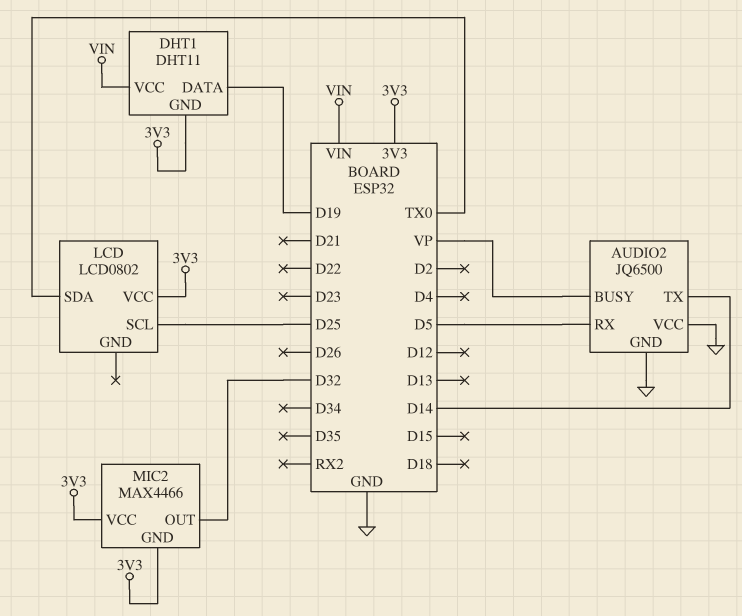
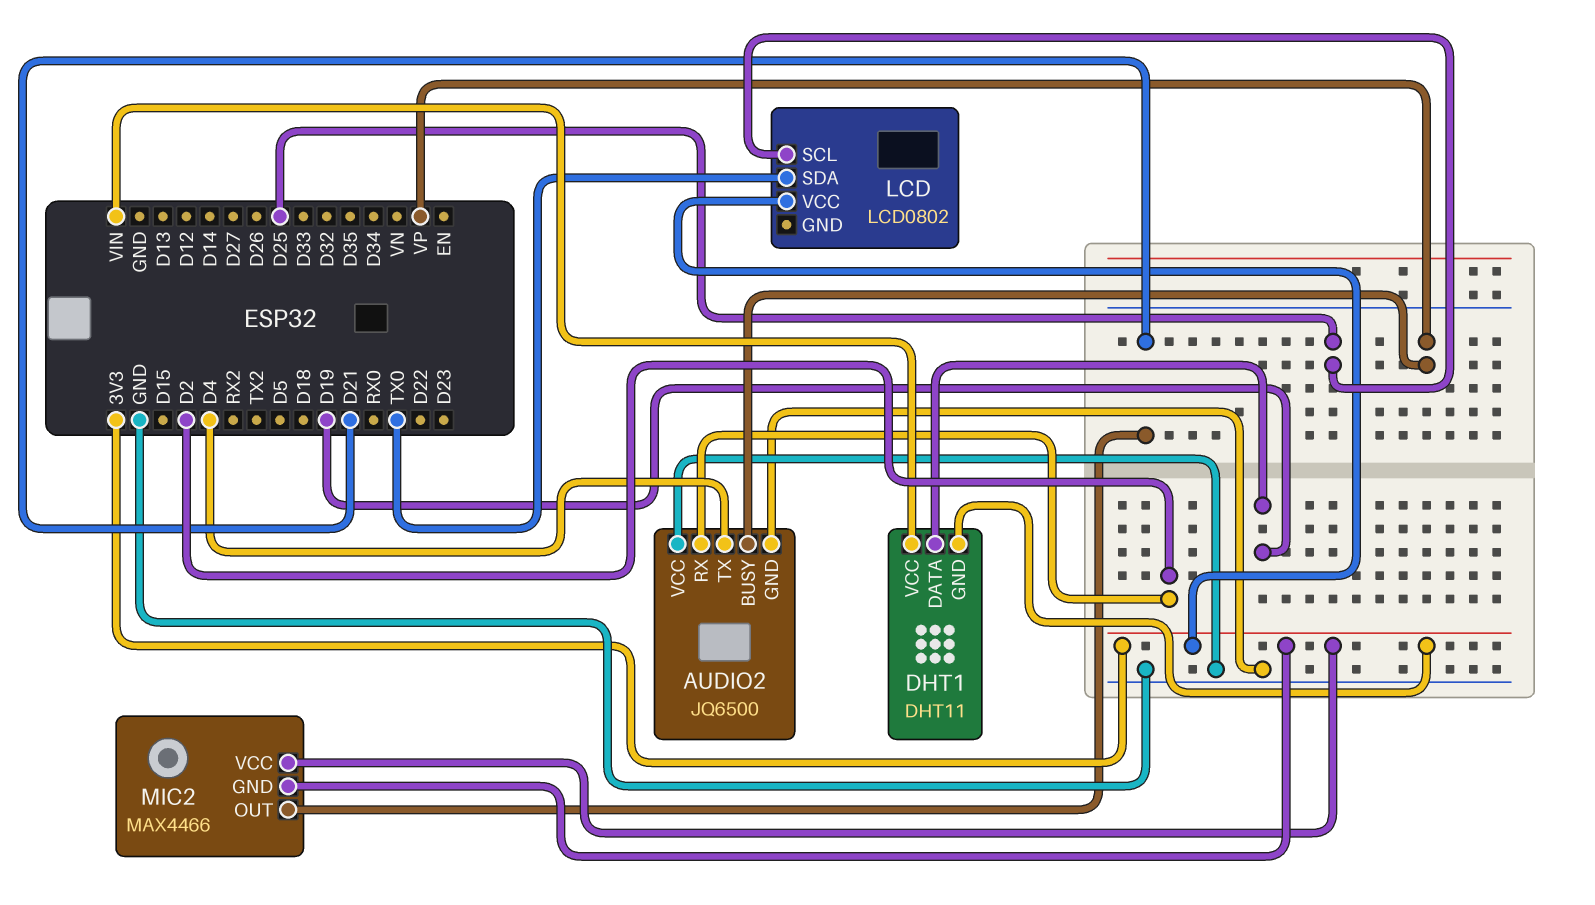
AUDIO2 pin RX: D5 -> D2
AUDIO2 pin TX: D14 -> D4
MIC2 pin OUT: D32 -> D21

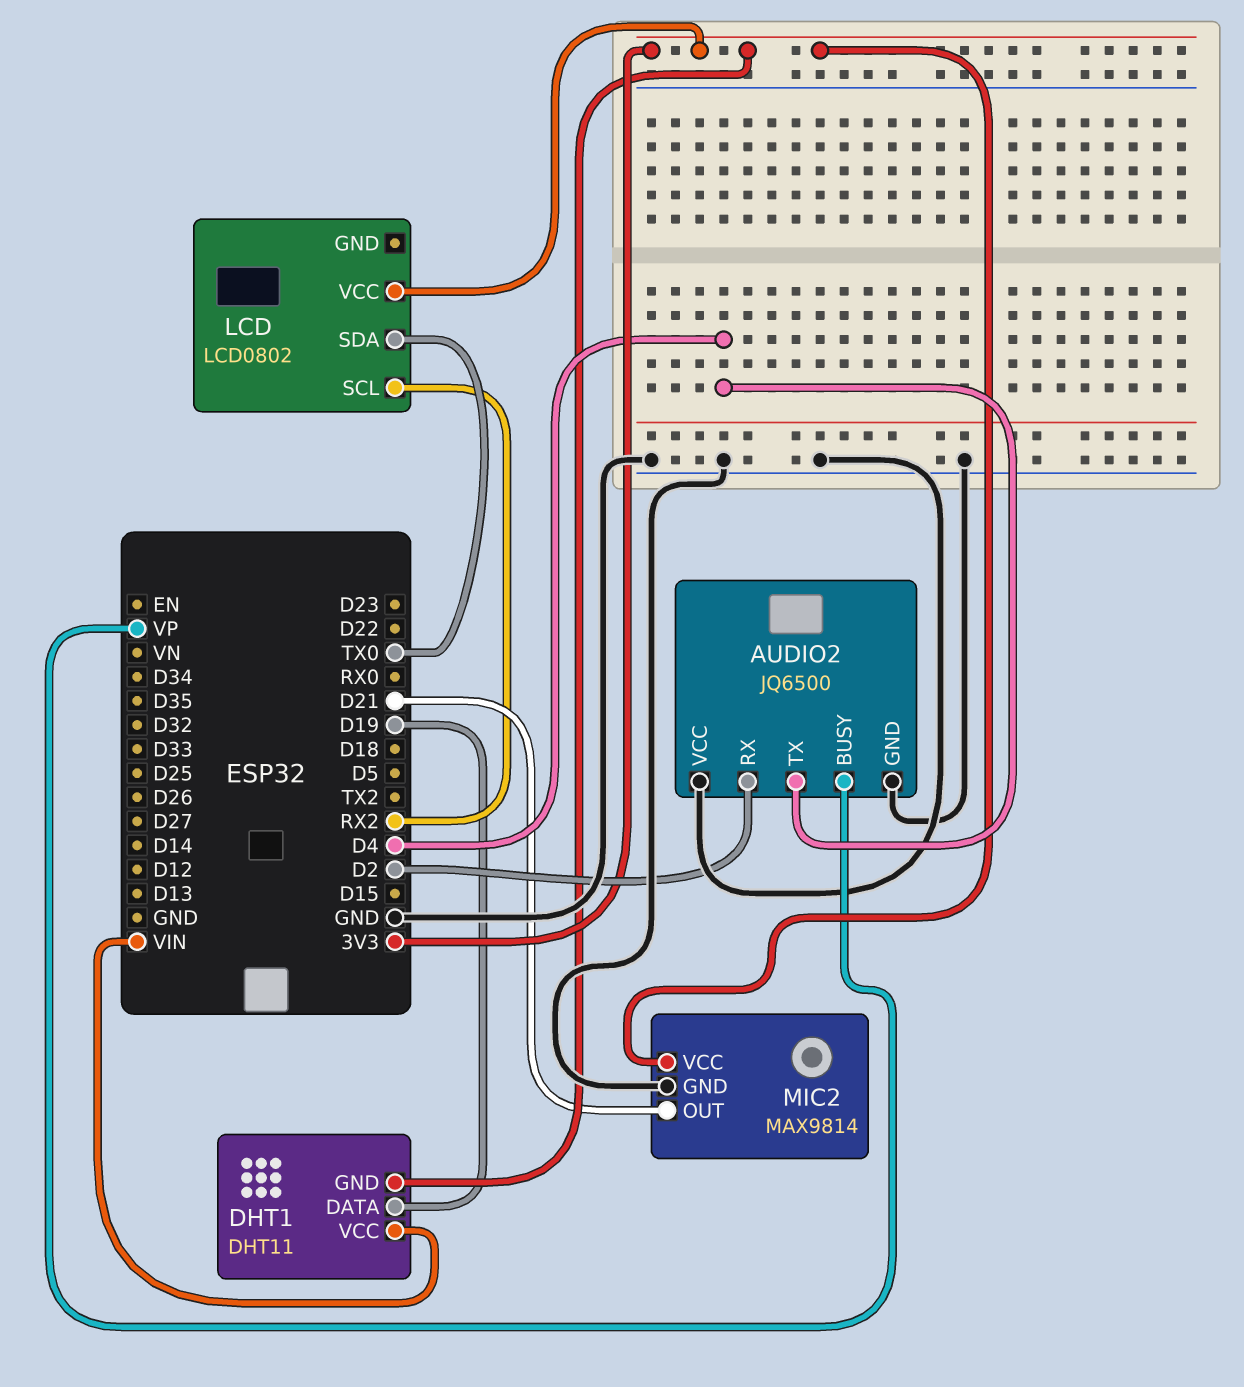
LCD pin SCL: D25 -> RX2
MIC2: MAX4466 -> MAX9814
MIC2 pin GND: 3V3 -> GND

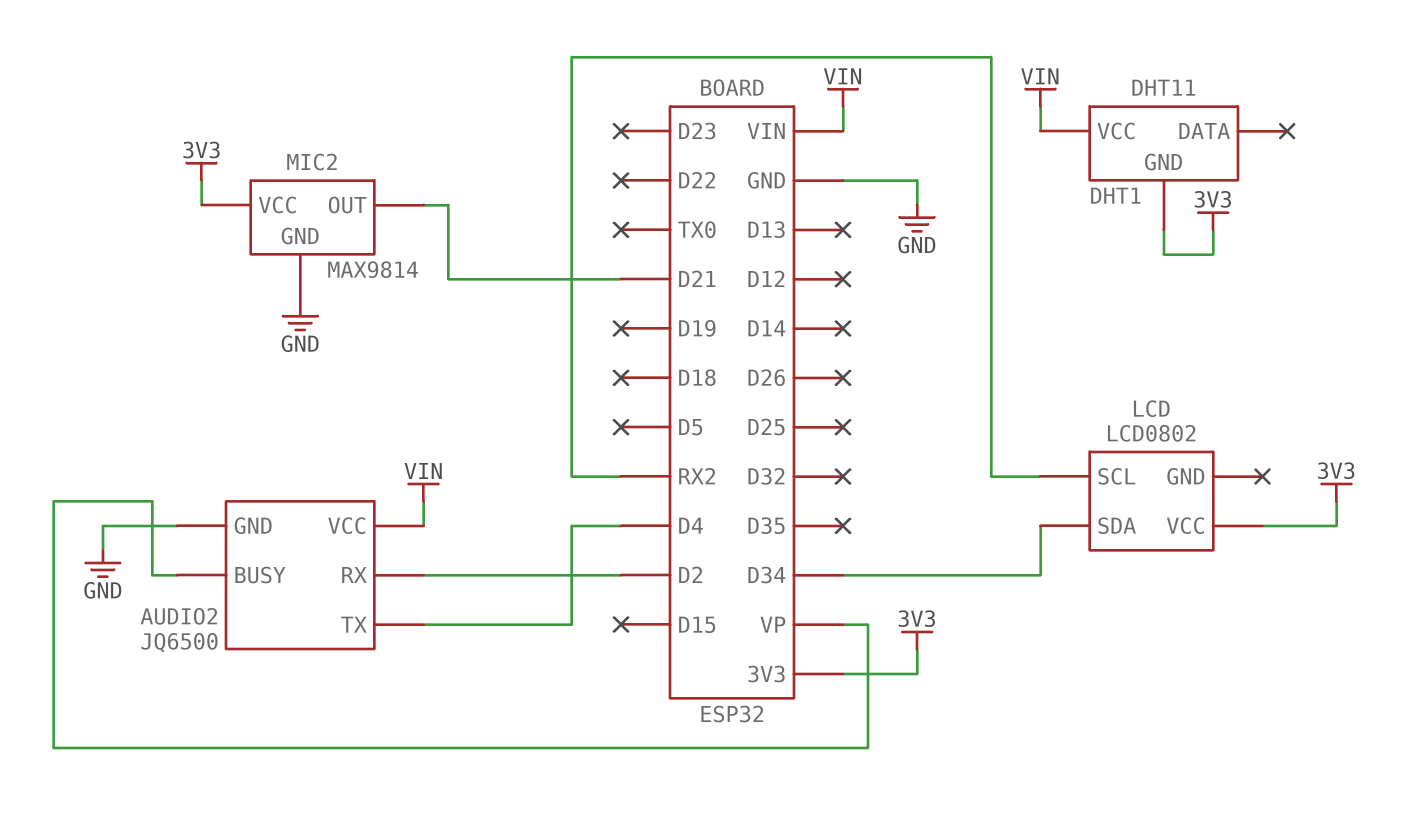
AUDIO2 pin VCC: GND -> VIN
DHT1 pin DATA: D19 -> none
LCD pin SDA: TX0 -> D34

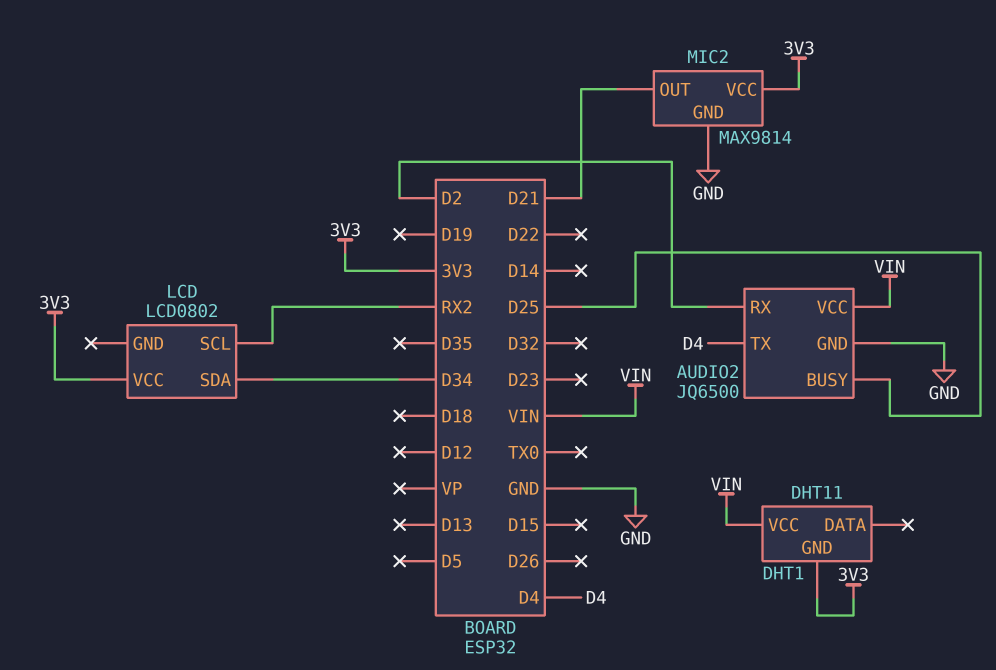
AUDIO2 pin BUSY: VP -> D25

